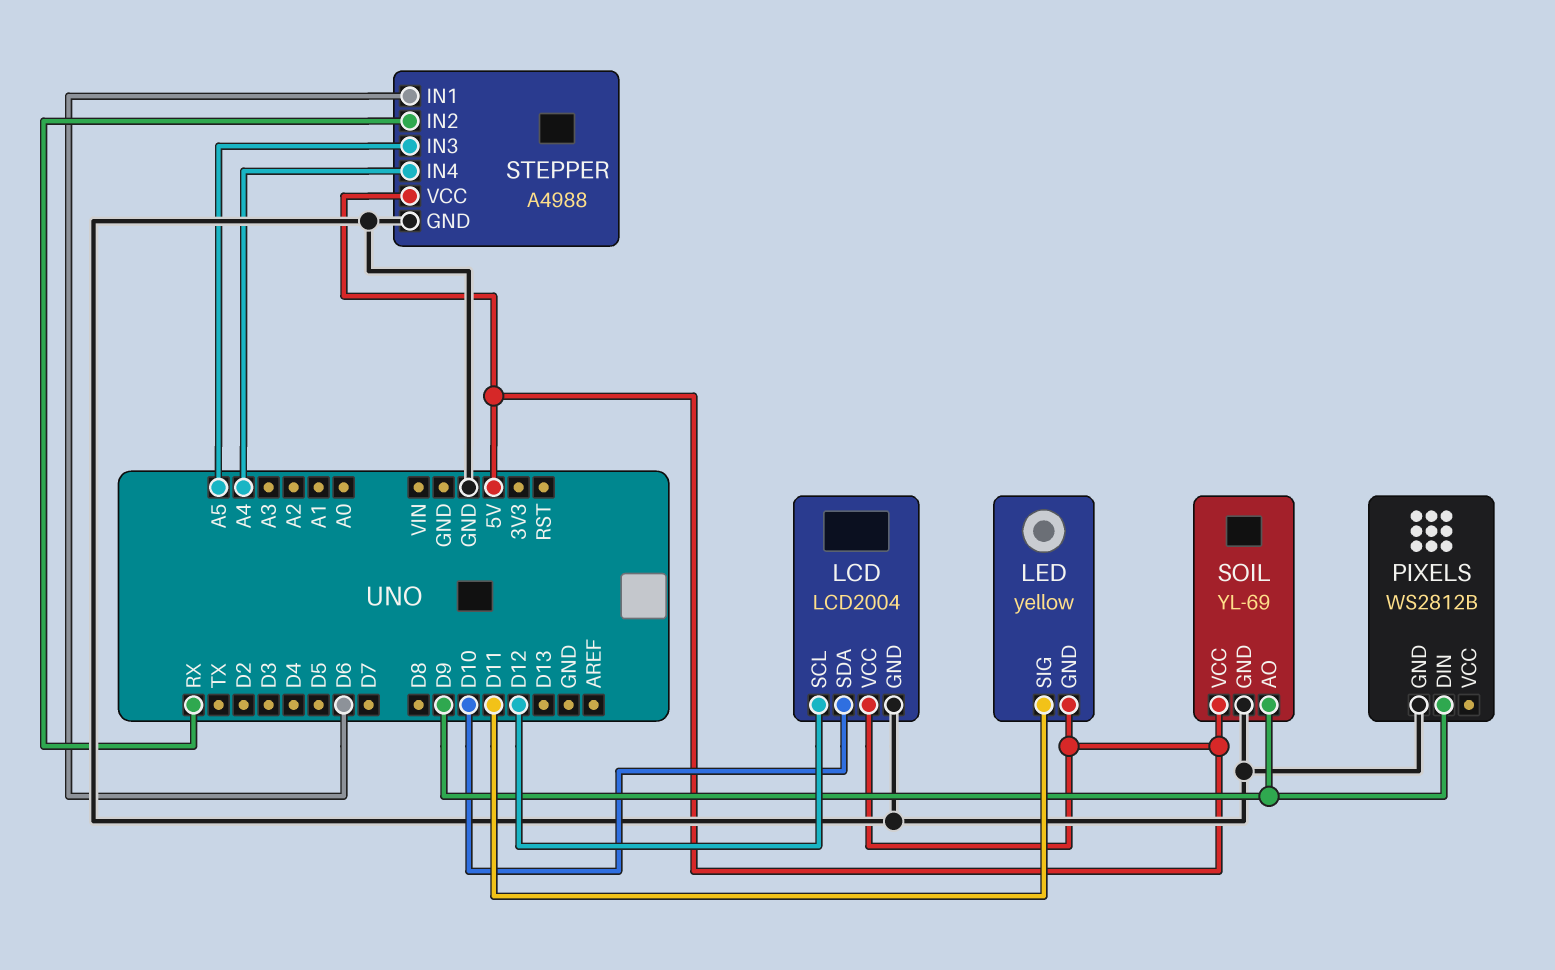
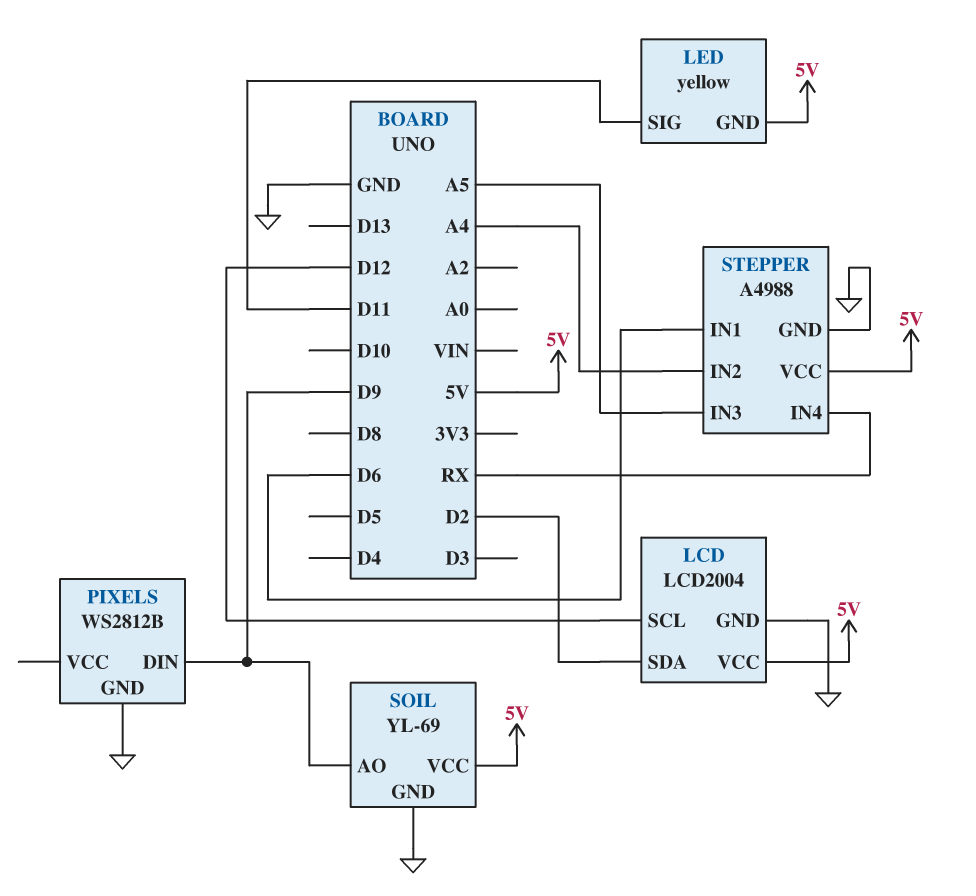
LCD pin SDA: D10 -> D2
STEPPER pin IN2: RX -> A4
STEPPER pin IN4: A4 -> RX

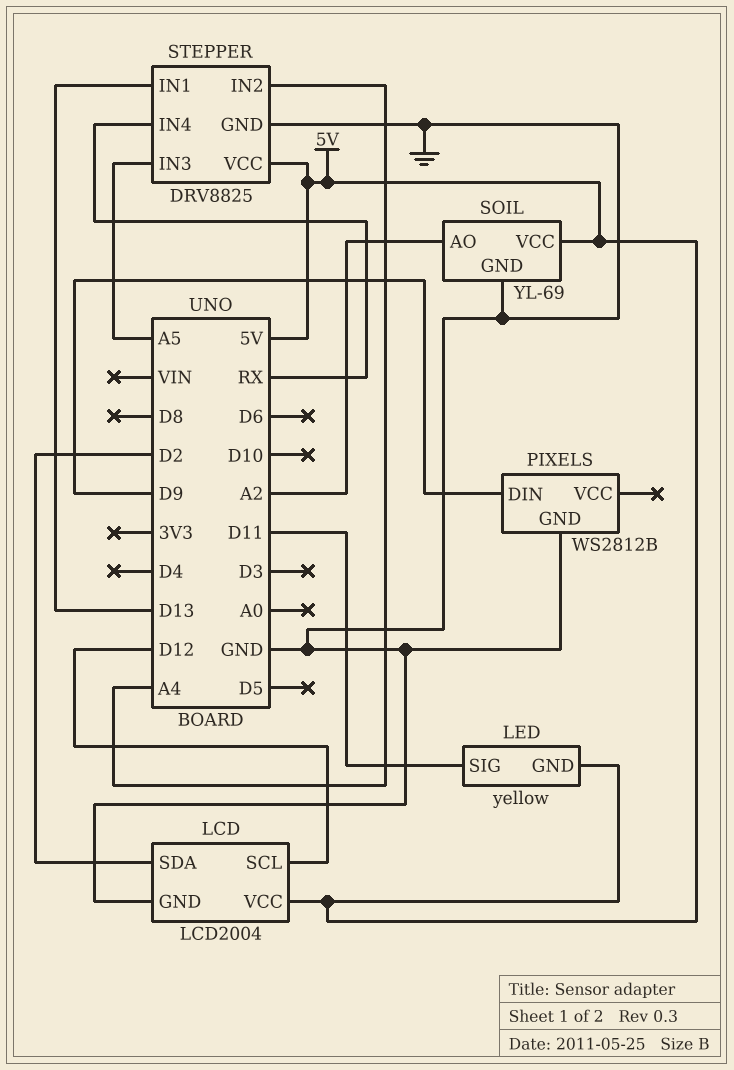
SOIL pin AO: D9 -> A2
STEPPER: A4988 -> DRV8825
STEPPER pin IN1: D6 -> D13

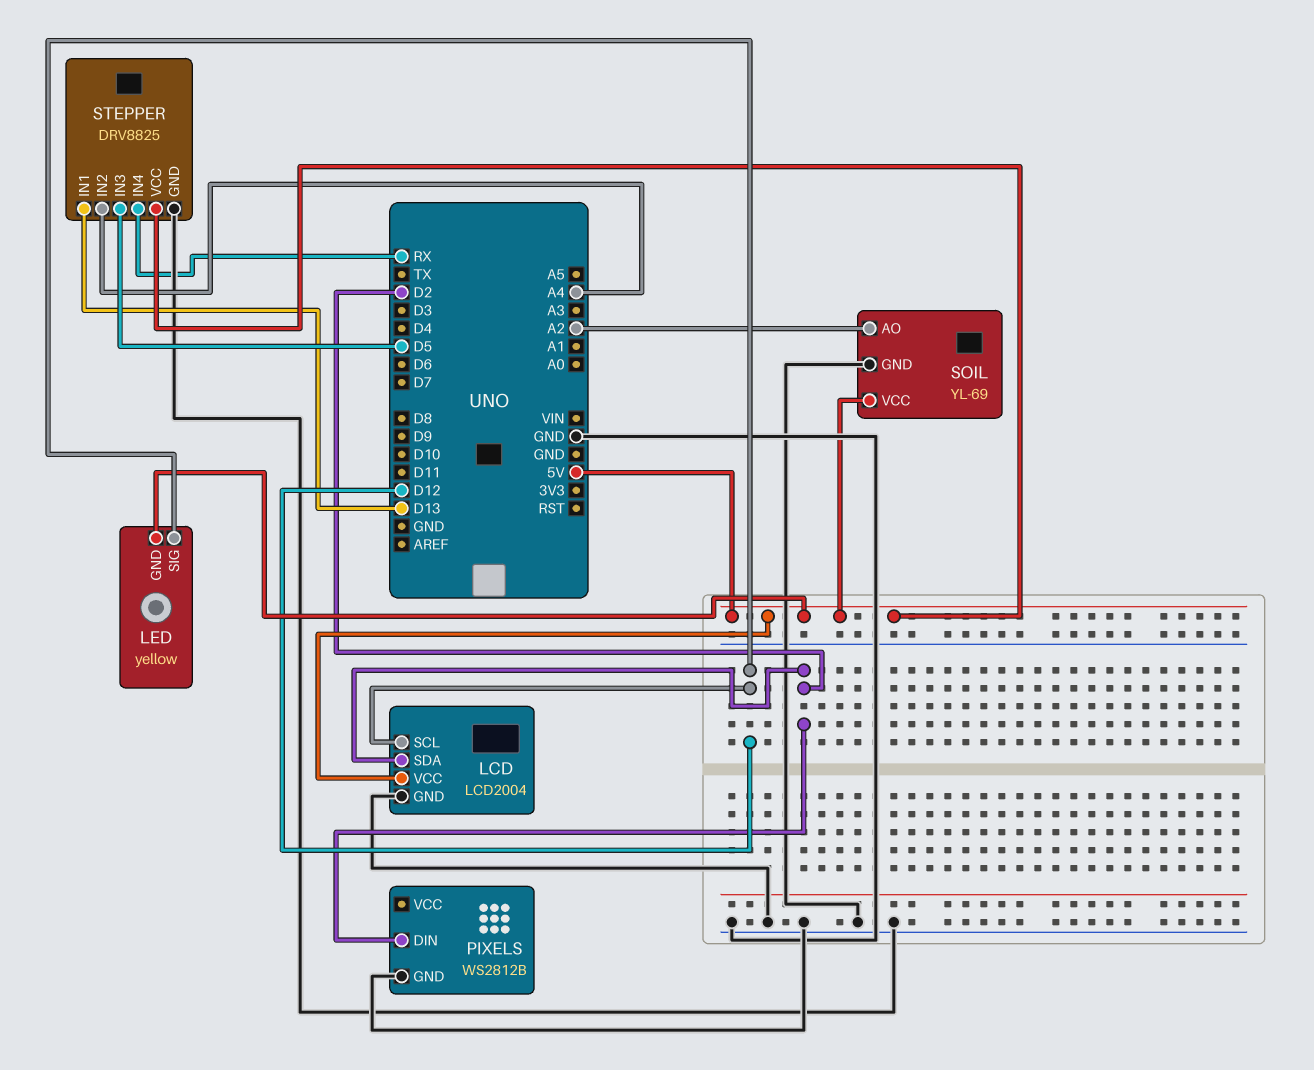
LED pin SIG: D11 -> D12
PIXELS pin DIN: D9 -> D2
STEPPER pin IN3: A5 -> D5

